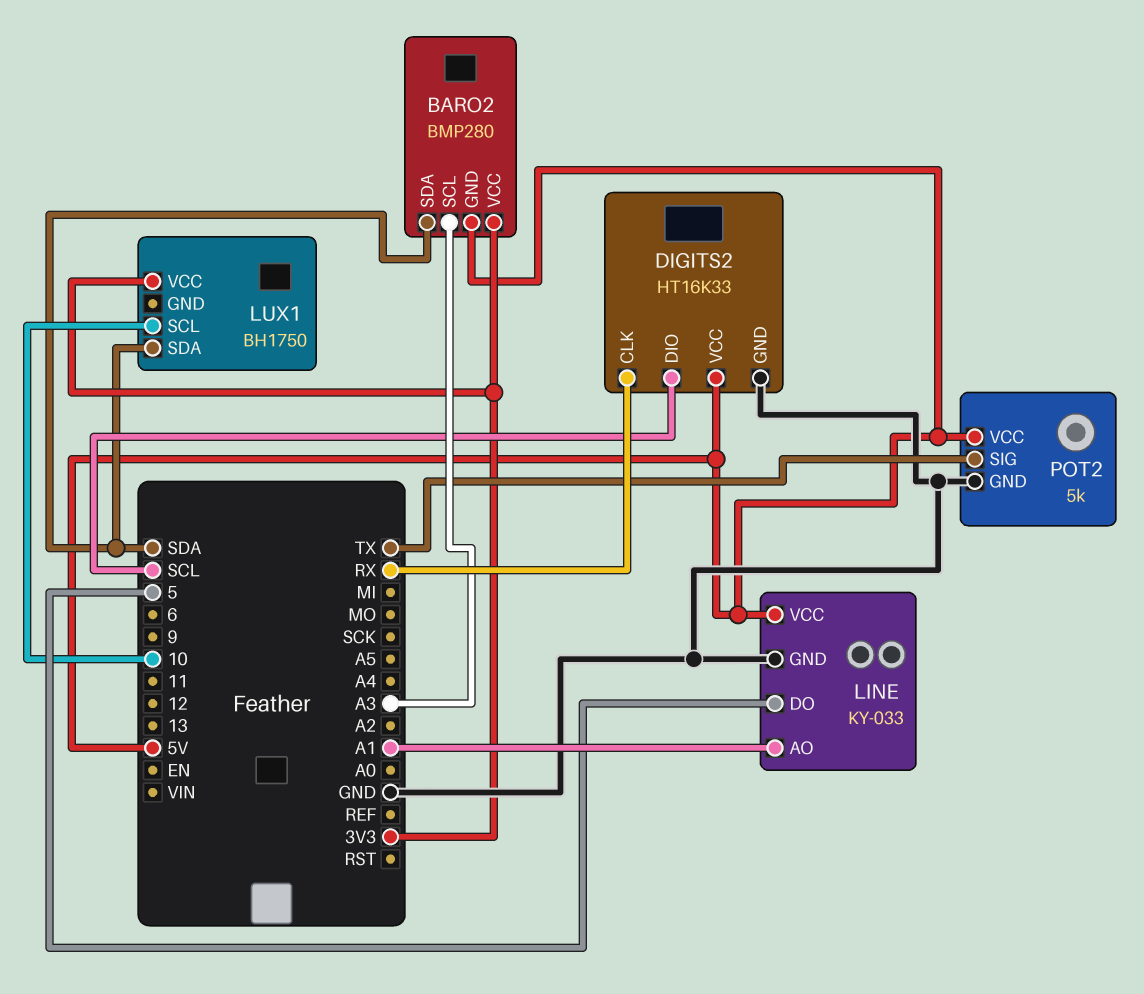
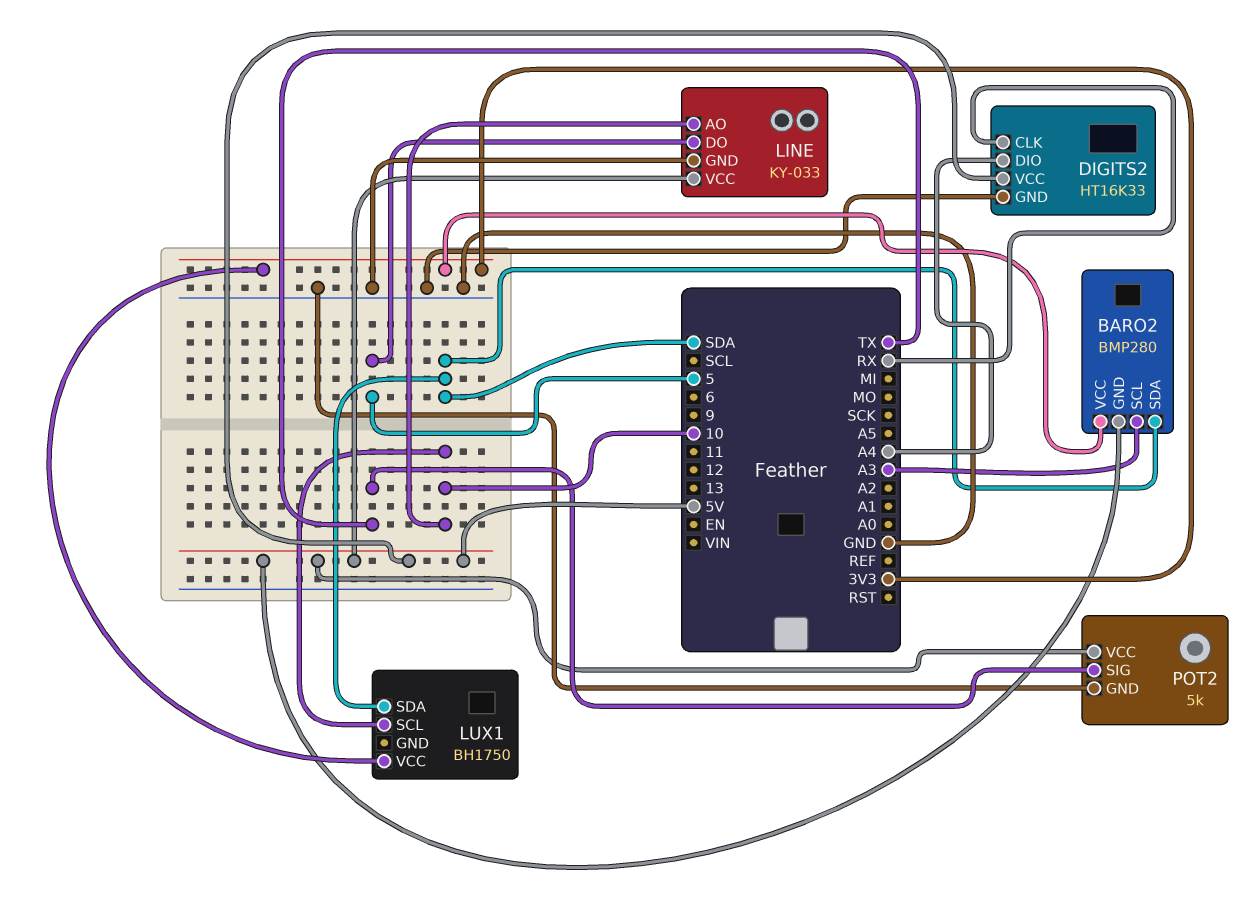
DIGITS2 pin DIO: SCL -> A4
LINE pin AO: A1 -> 10

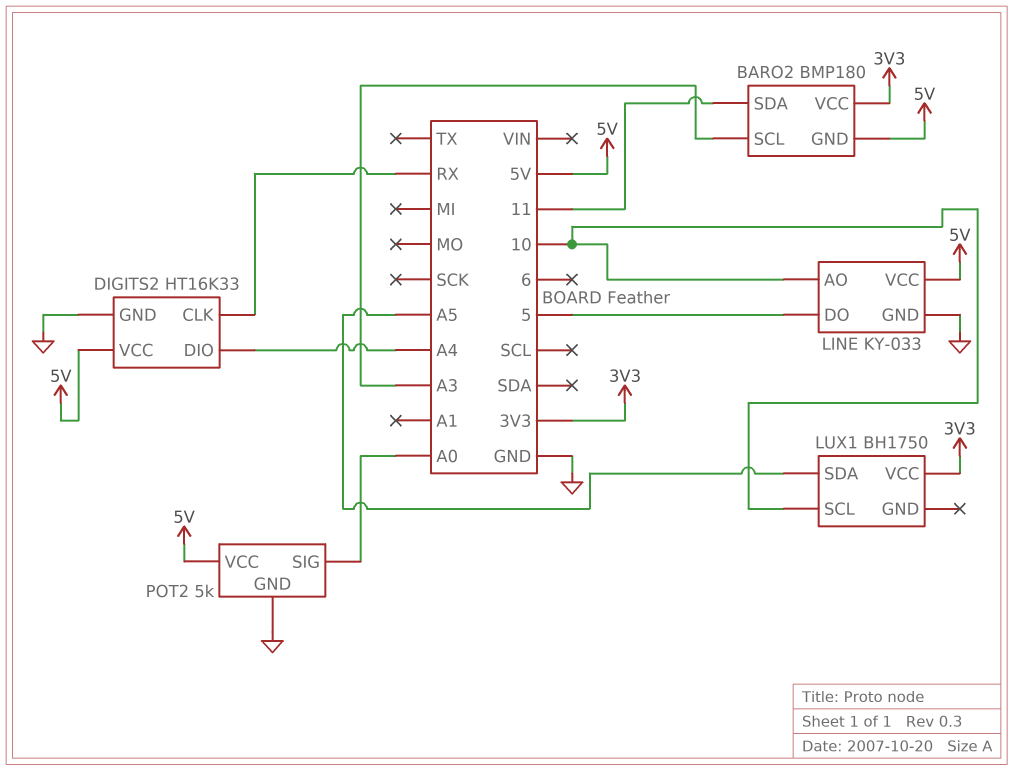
BARO2: BMP280 -> BMP180
BARO2 pin SDA: SDA -> 11
LUX1 pin SDA: SDA -> A5
POT2 pin SIG: TX -> A0

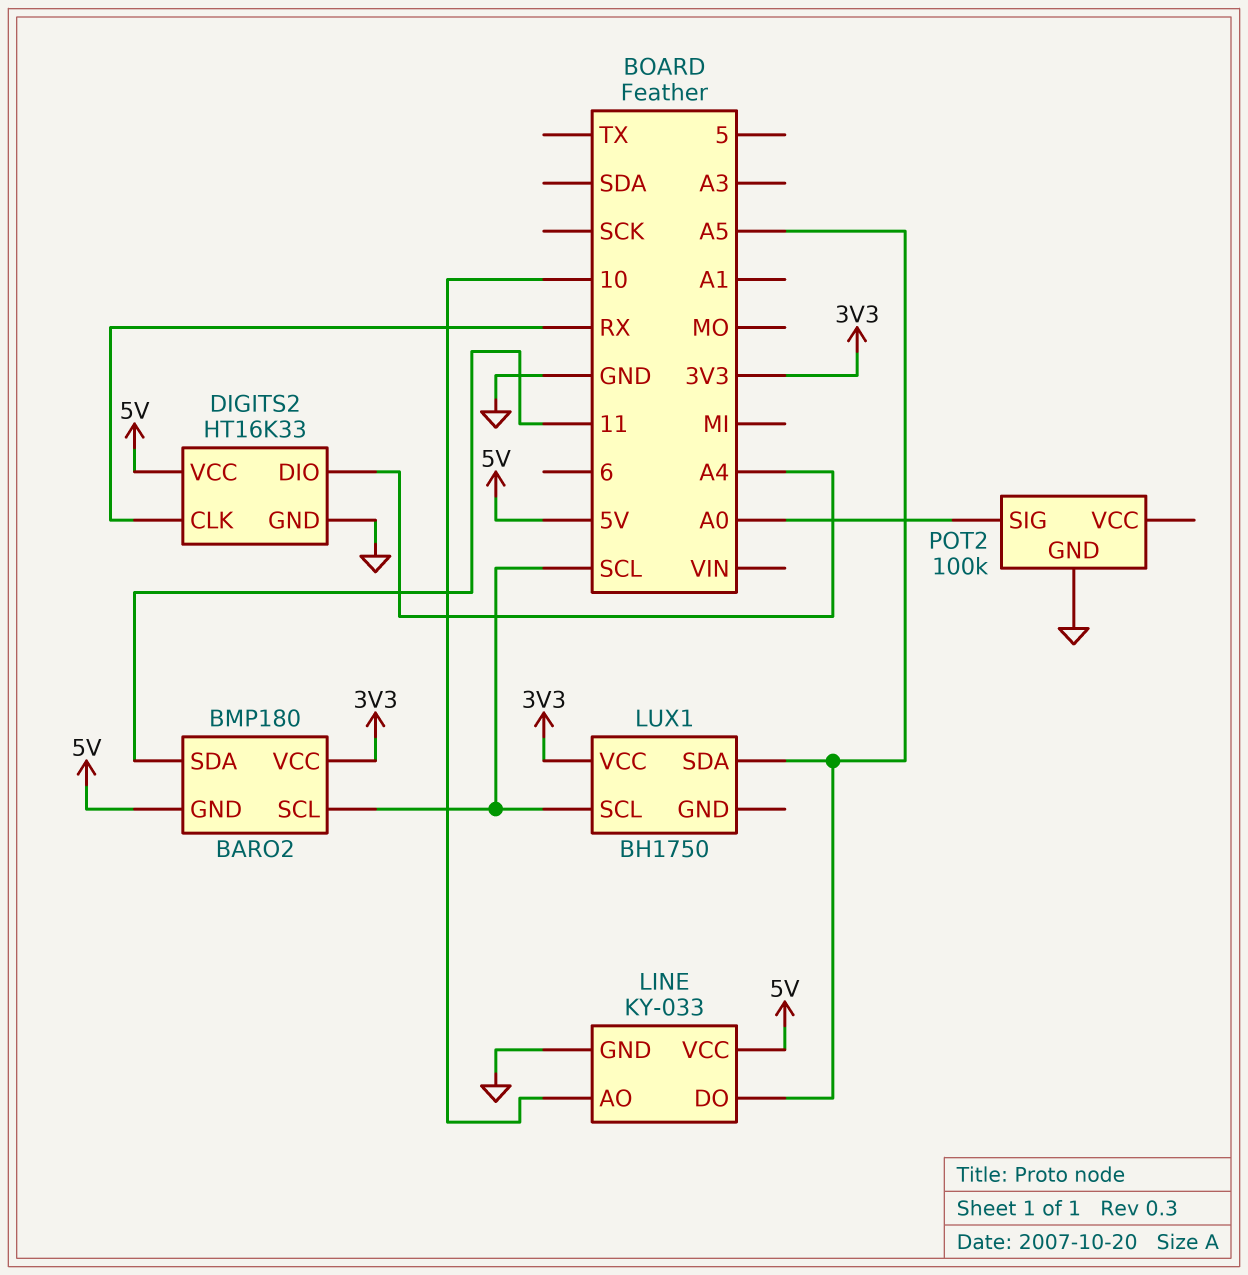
BARO2 pin SCL: A3 -> SCL
LINE pin DO: 5 -> A5
LUX1 pin SCL: 10 -> SCL
POT2: 5k -> 100k
POT2 pin VCC: 5V -> none

